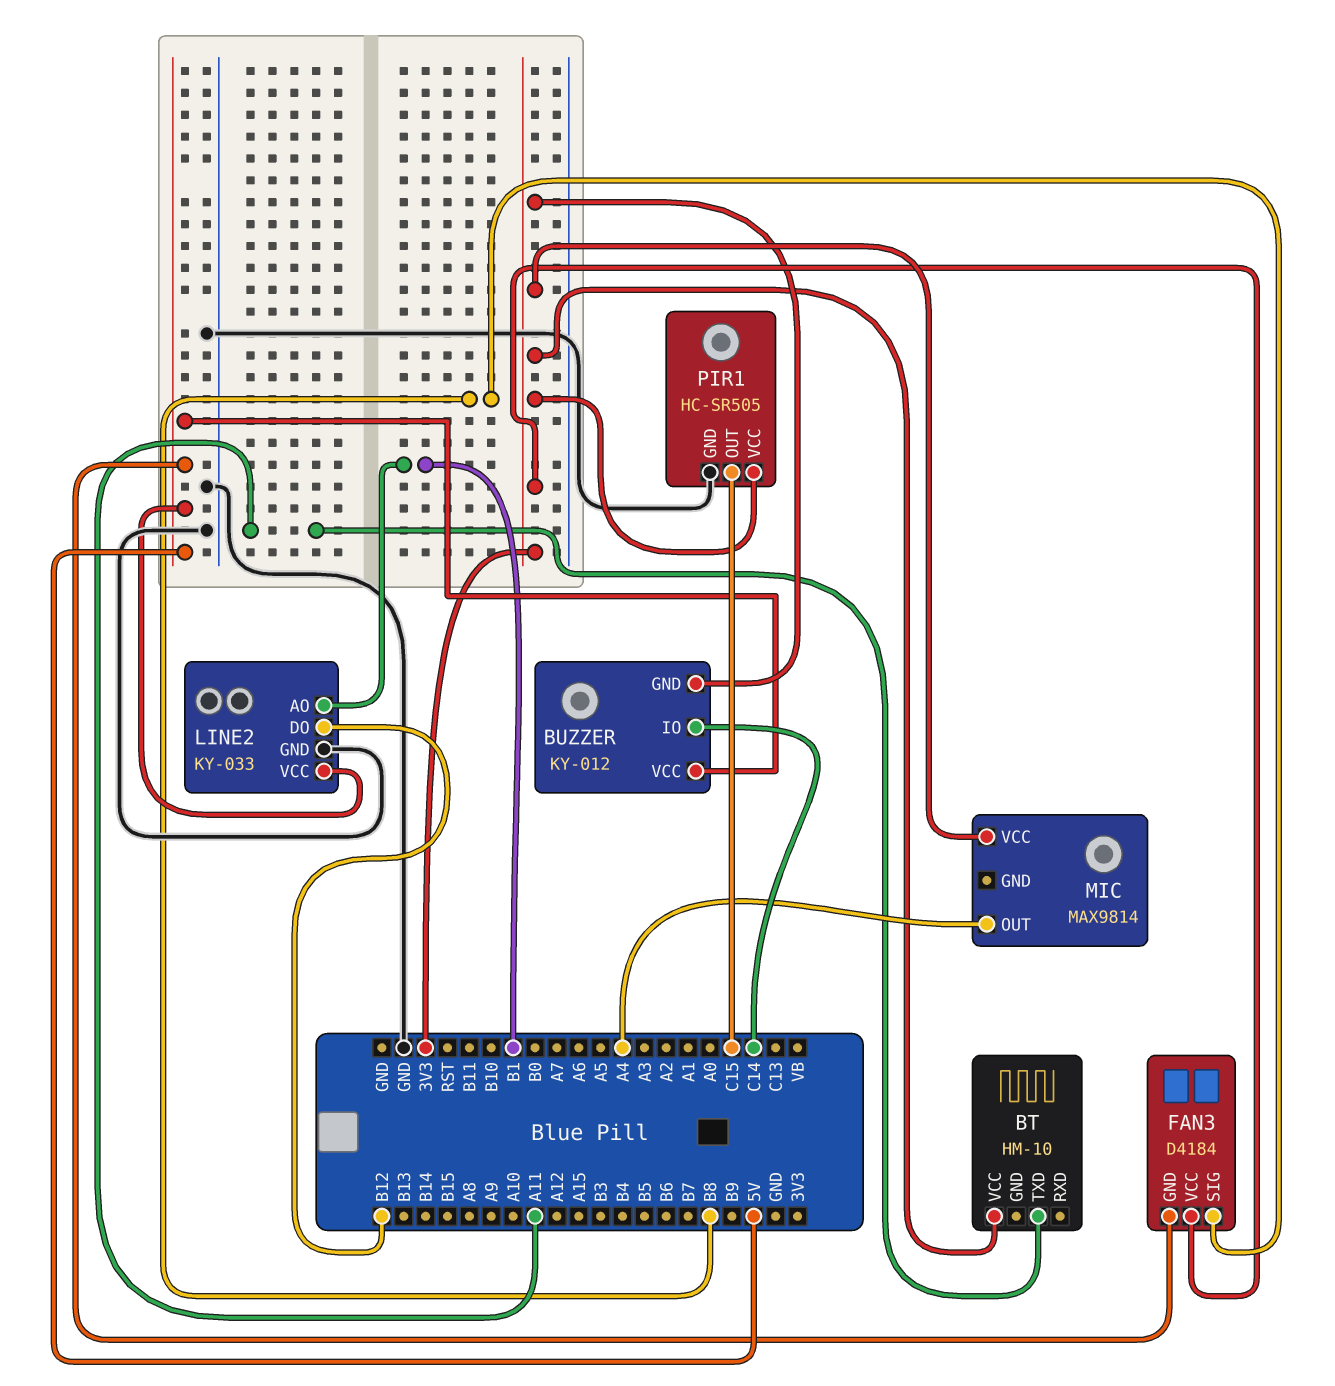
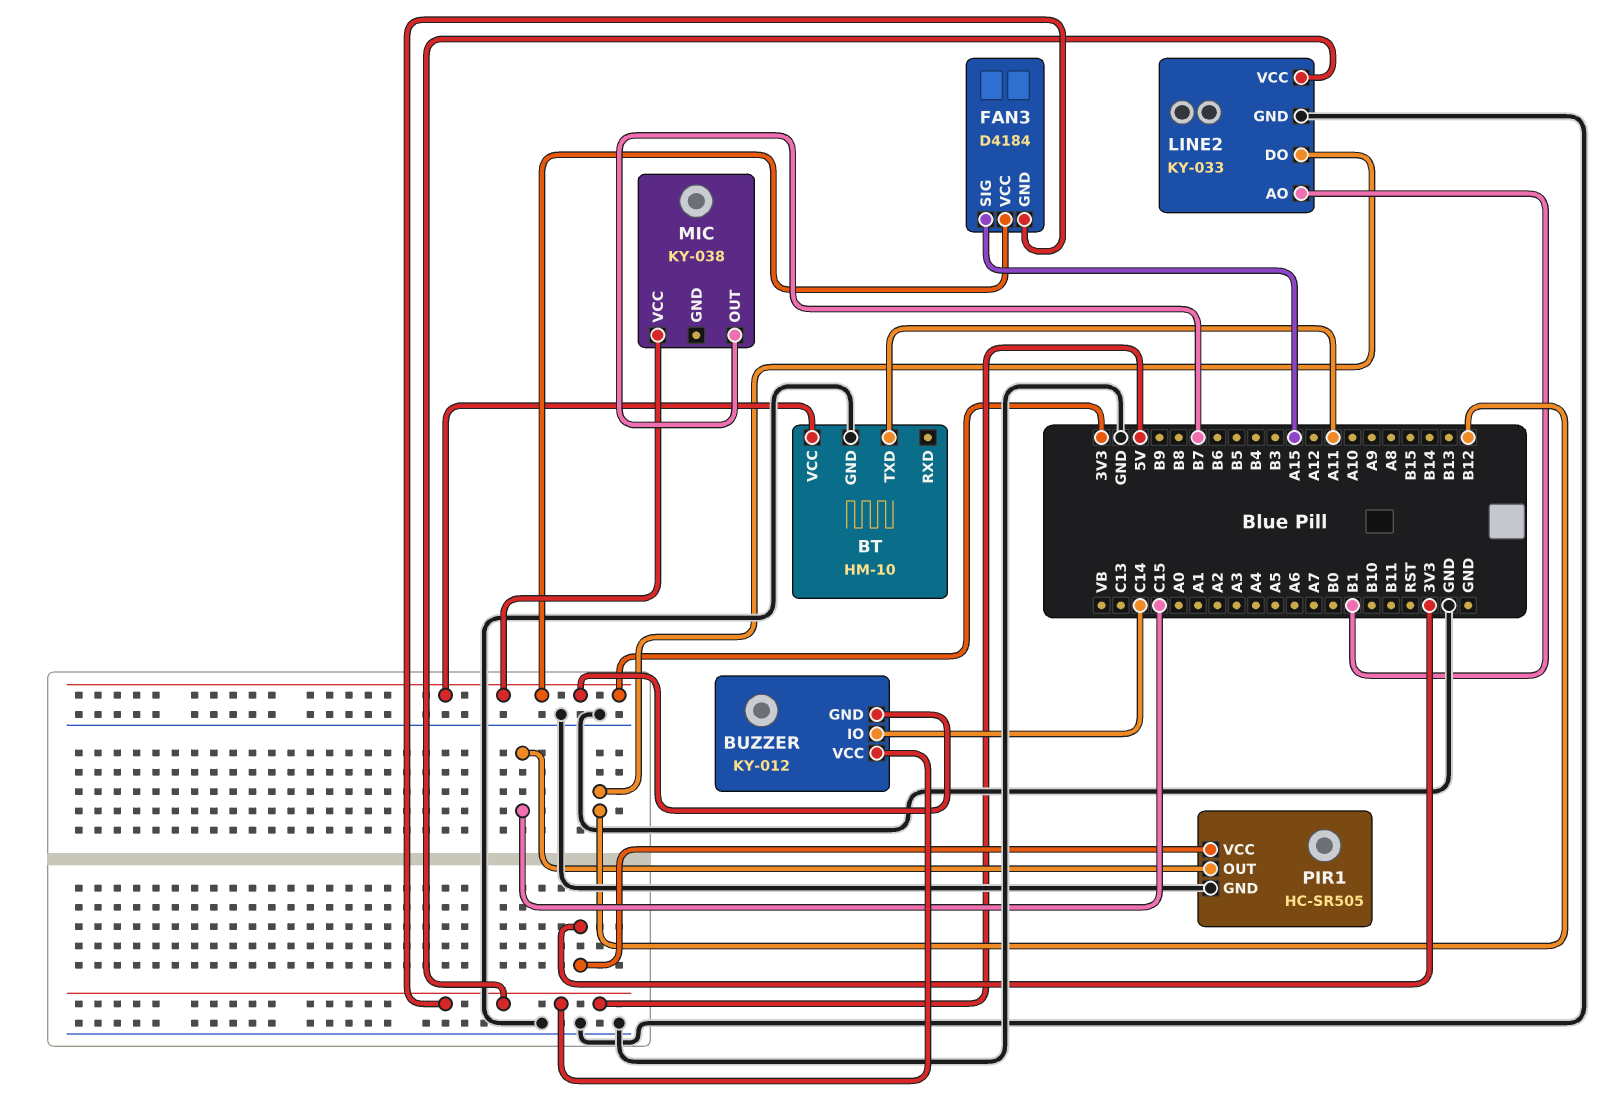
BT pin GND: none -> GND
FAN3 pin SIG: B8 -> A15
MIC: MAX9814 -> KY-038
MIC pin OUT: A4 -> B7

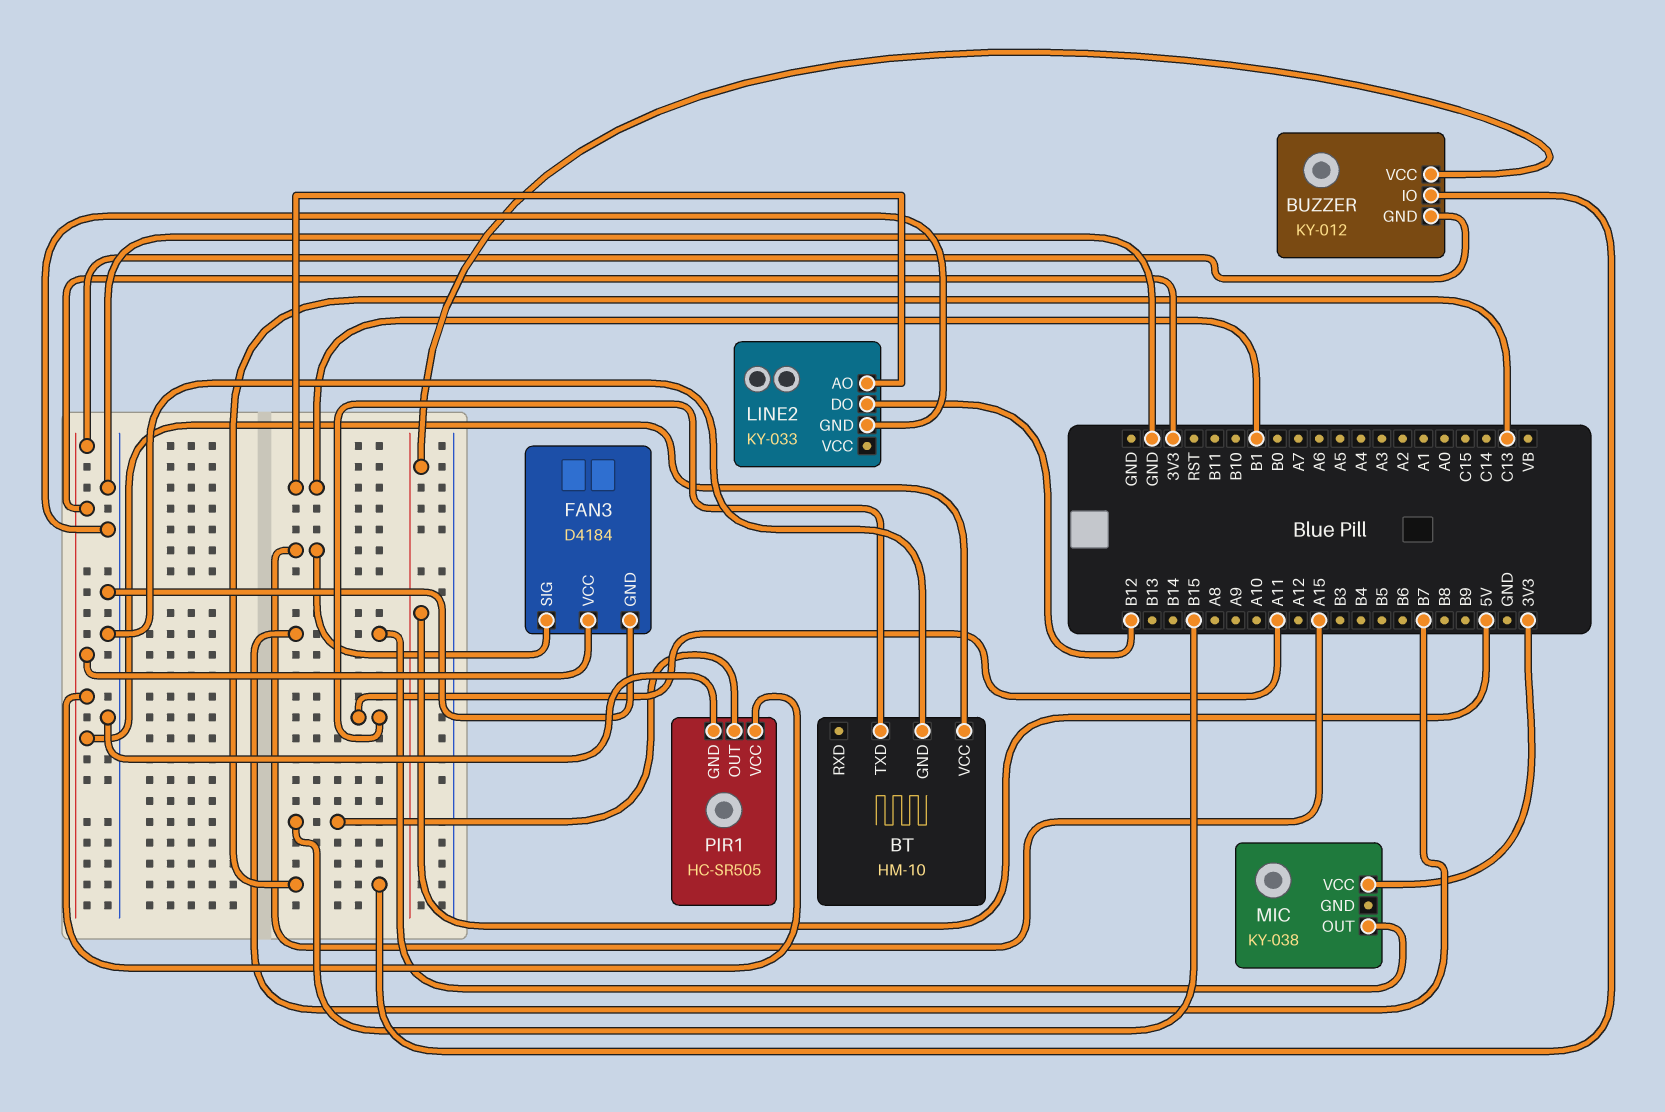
BUZZER pin IO: C14 -> C13
FAN3 pin GND: 5V -> GND
LINE2 pin VCC: 5V -> none
PIR1 pin OUT: C15 -> B15

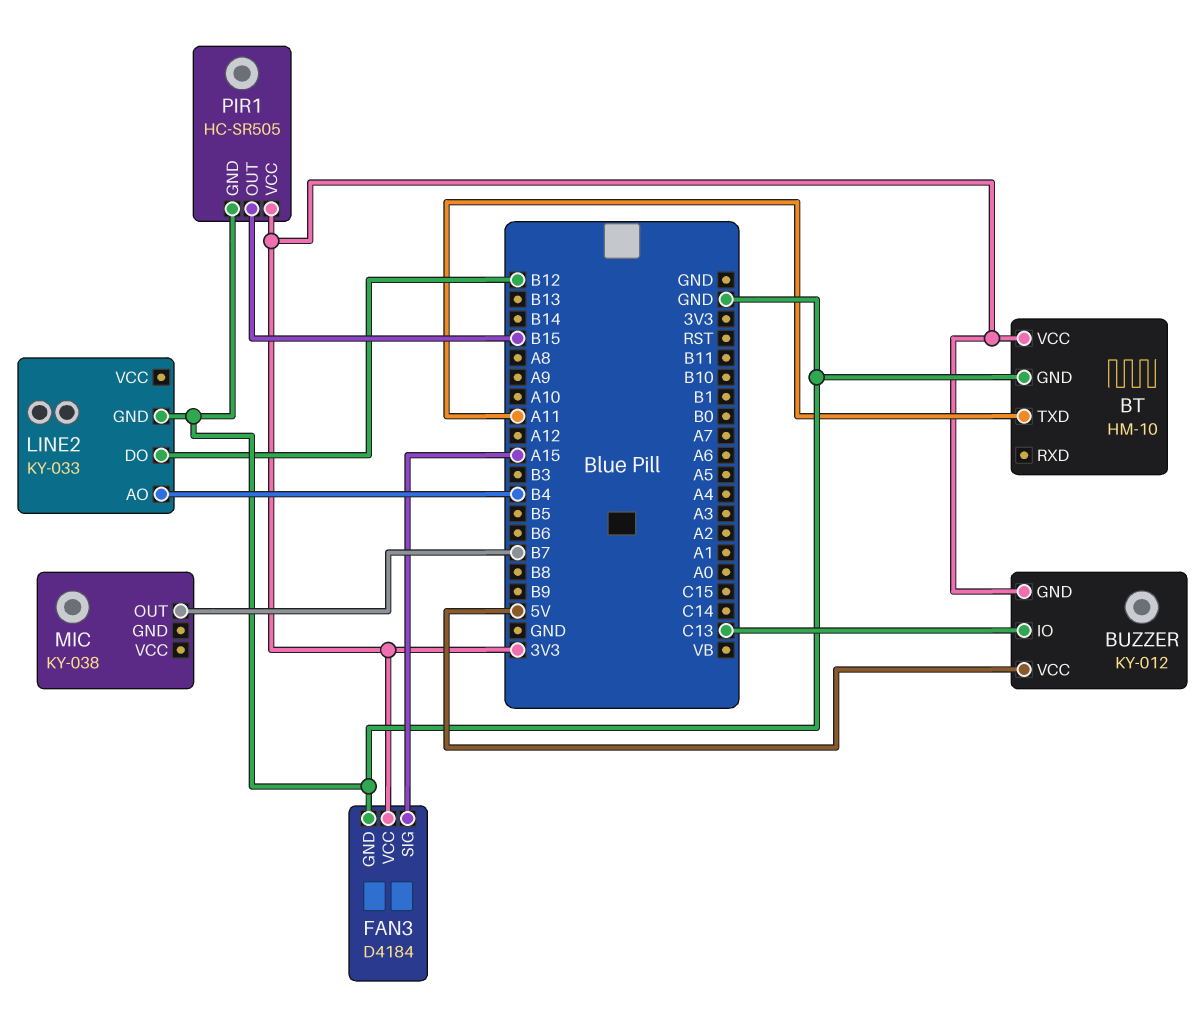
LINE2 pin AO: B1 -> B4
MIC pin VCC: 3V3 -> none

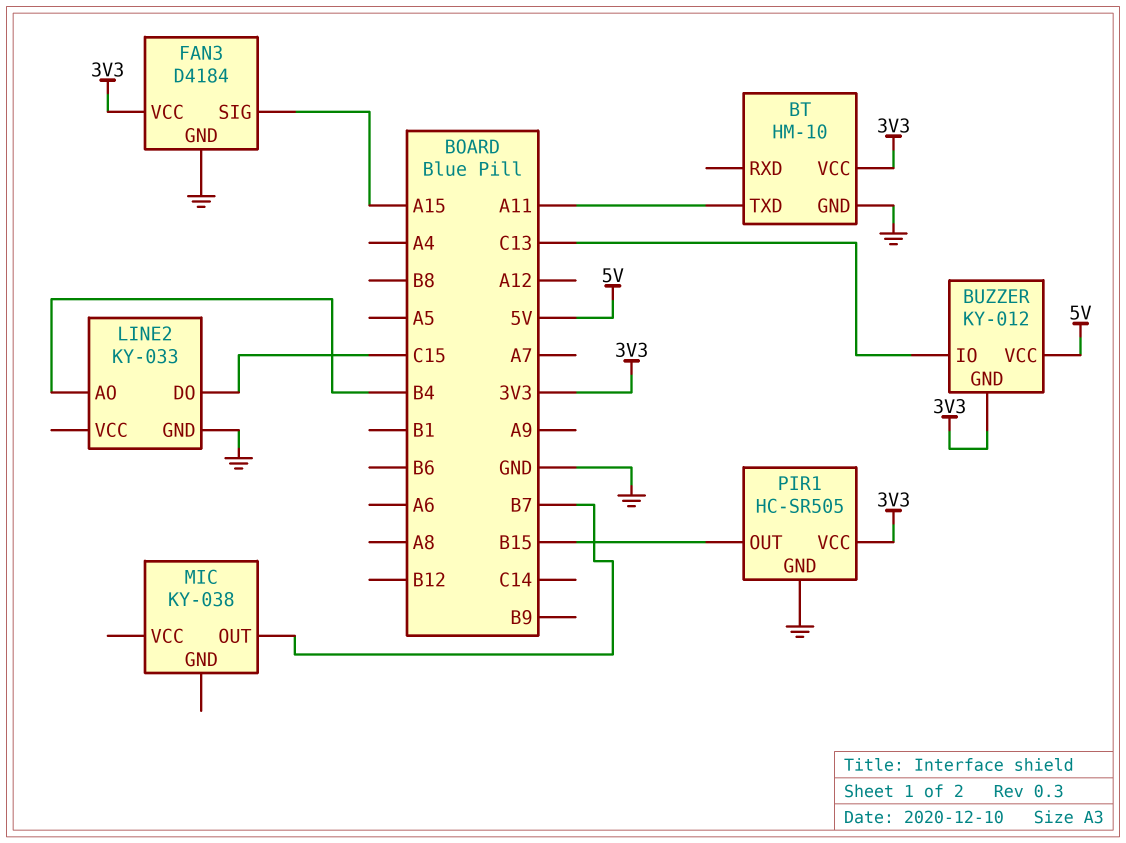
LINE2 pin DO: B12 -> C15

